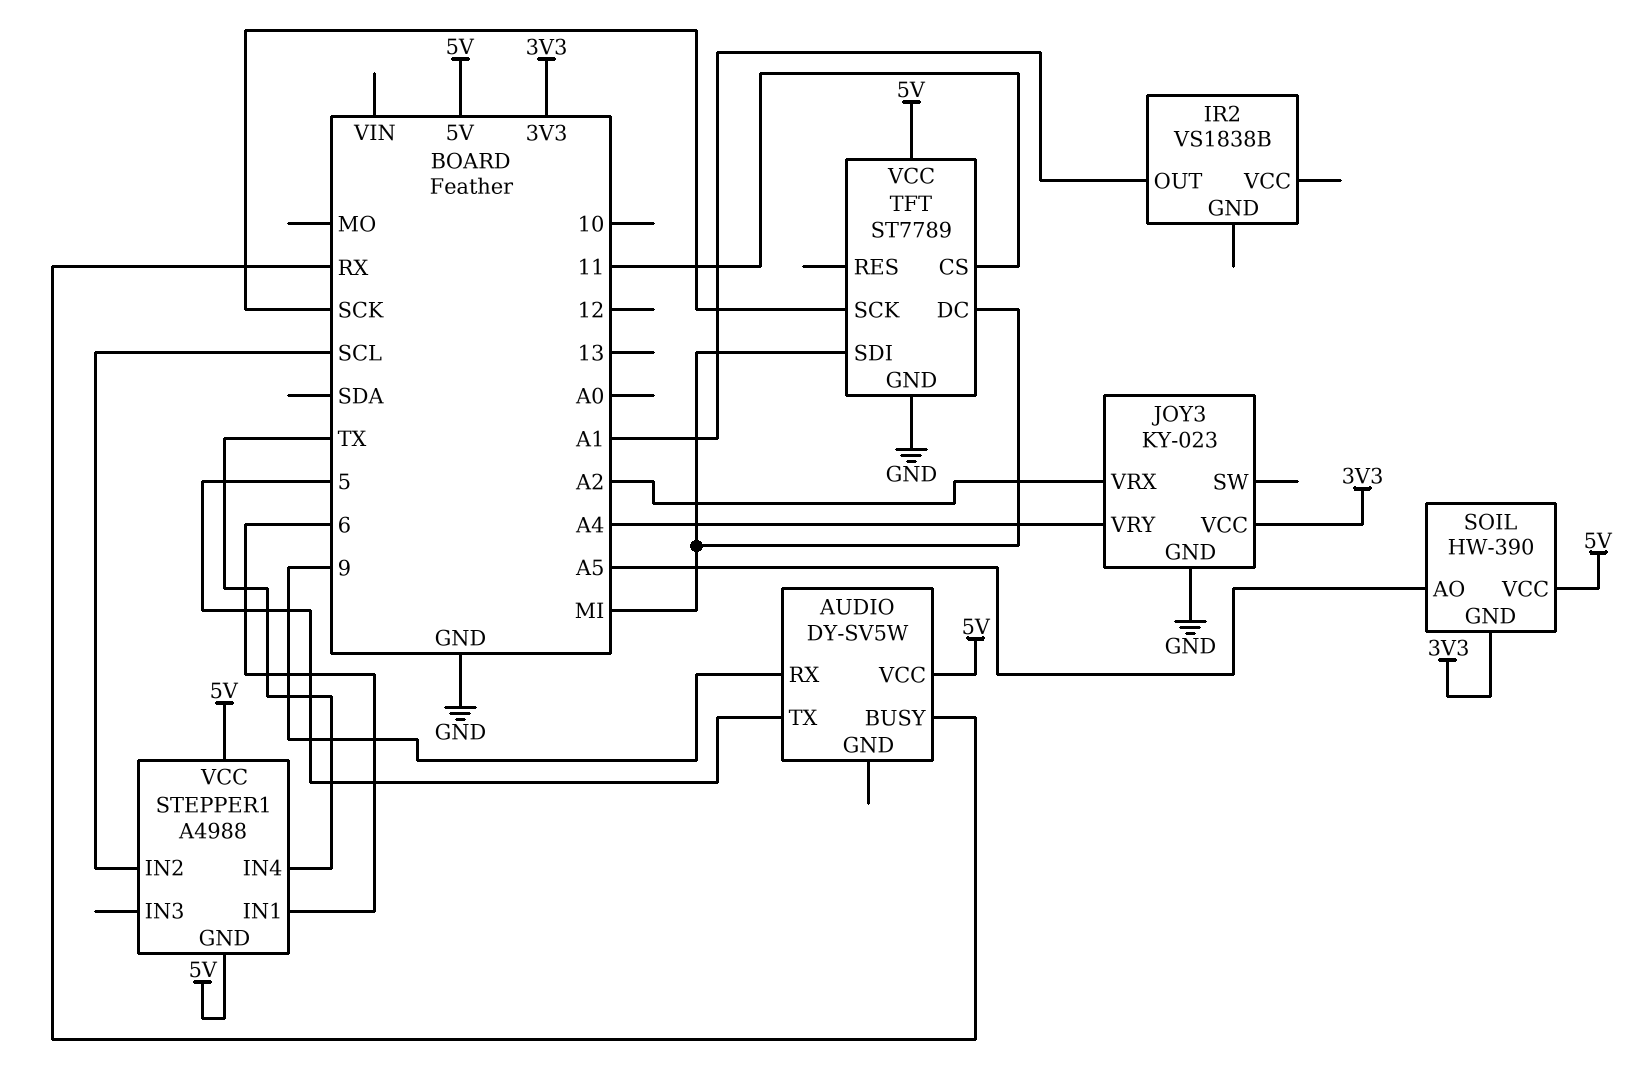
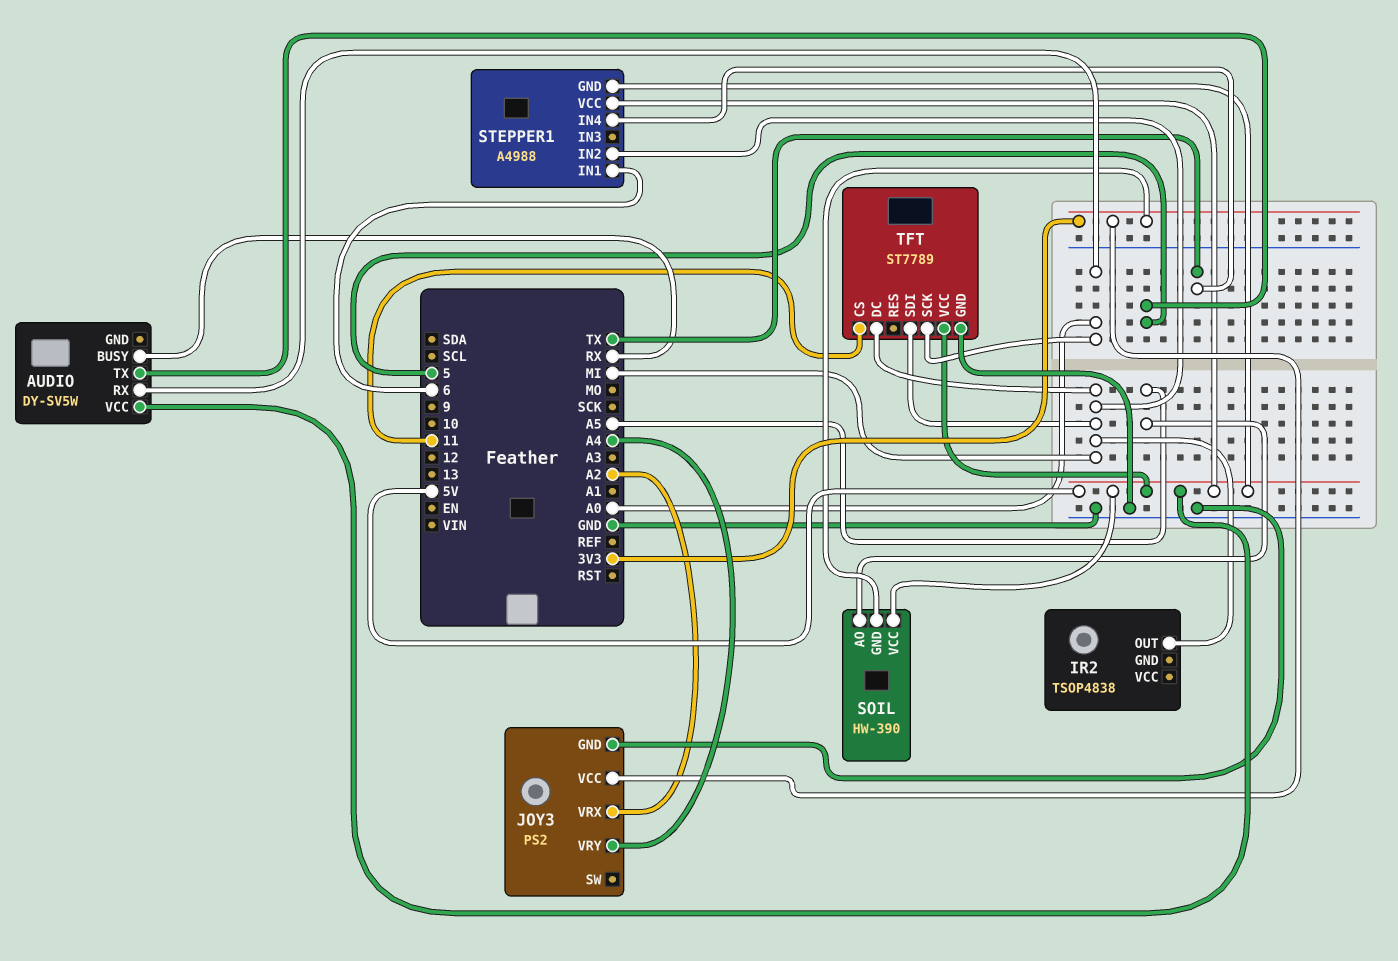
AUDIO pin RX: 9 -> A0
IR2: VS1838B -> TSOP4838
IR2 pin OUT: A1 -> MI
JOY3: KY-023 -> PS2
STEPPER1 pin IN2: SCL -> MI
TFT pin SCK: SCK -> A0

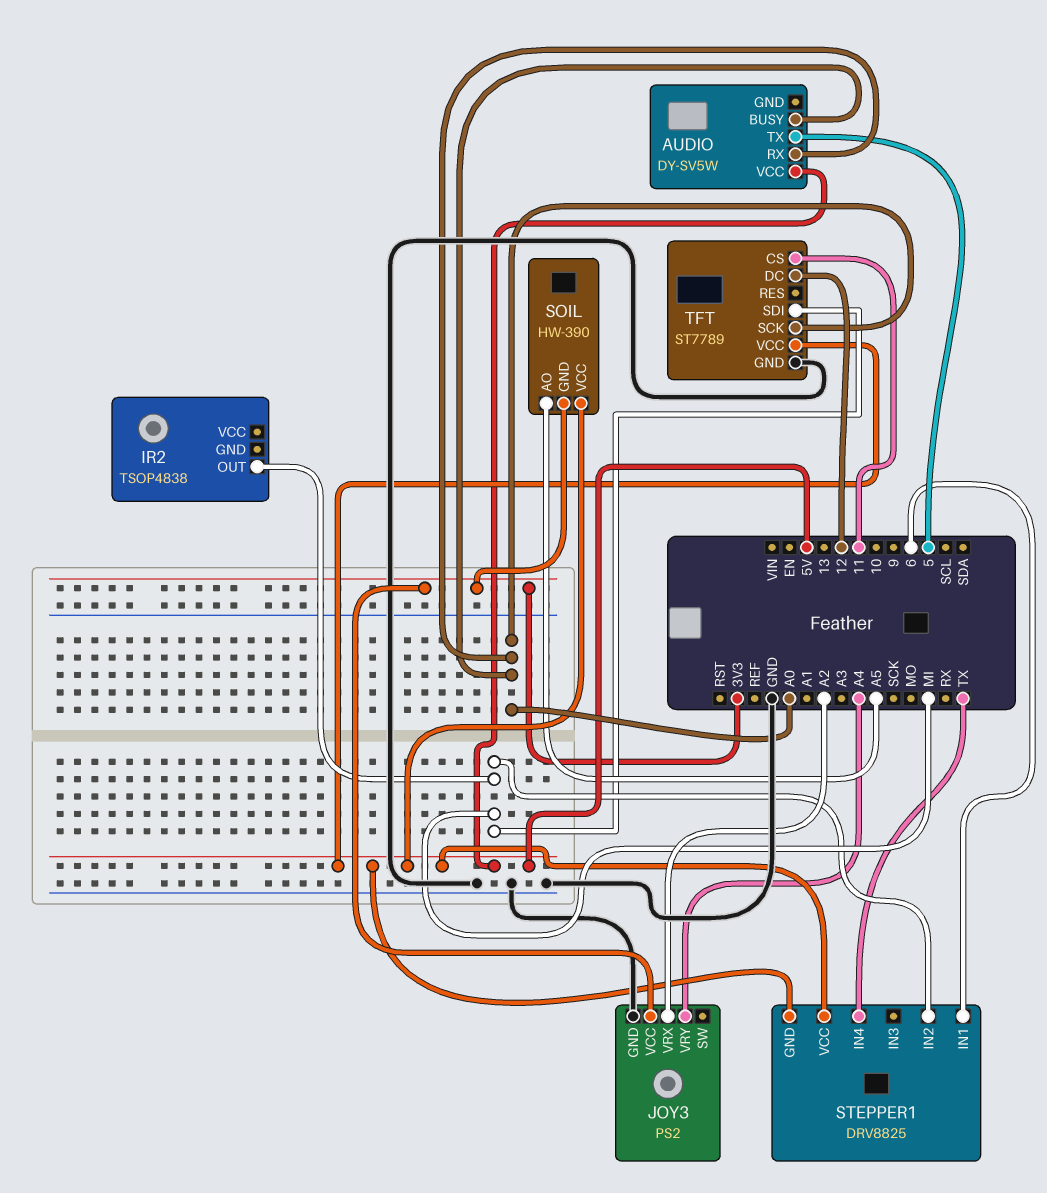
AUDIO pin BUSY: RX -> A0
STEPPER1: A4988 -> DRV8825
TFT pin DC: MI -> 12

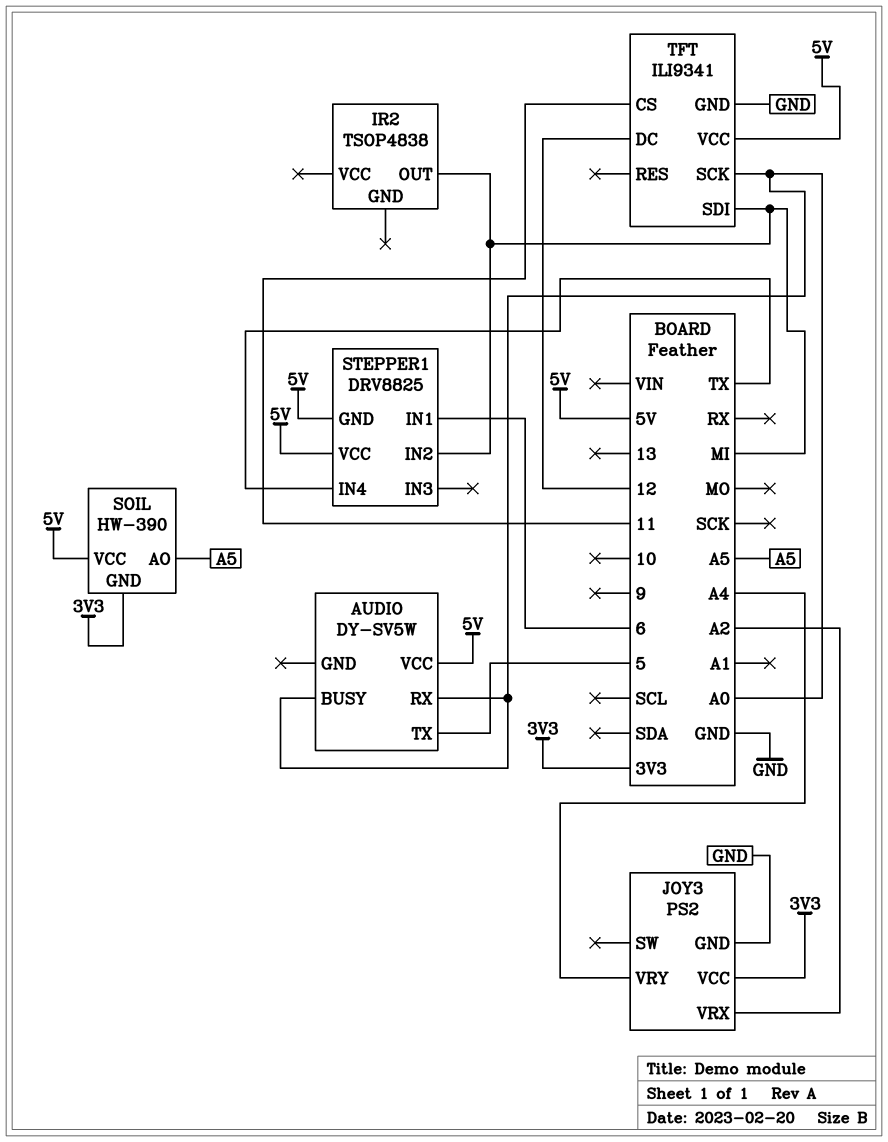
TFT: ST7789 -> ILI9341

